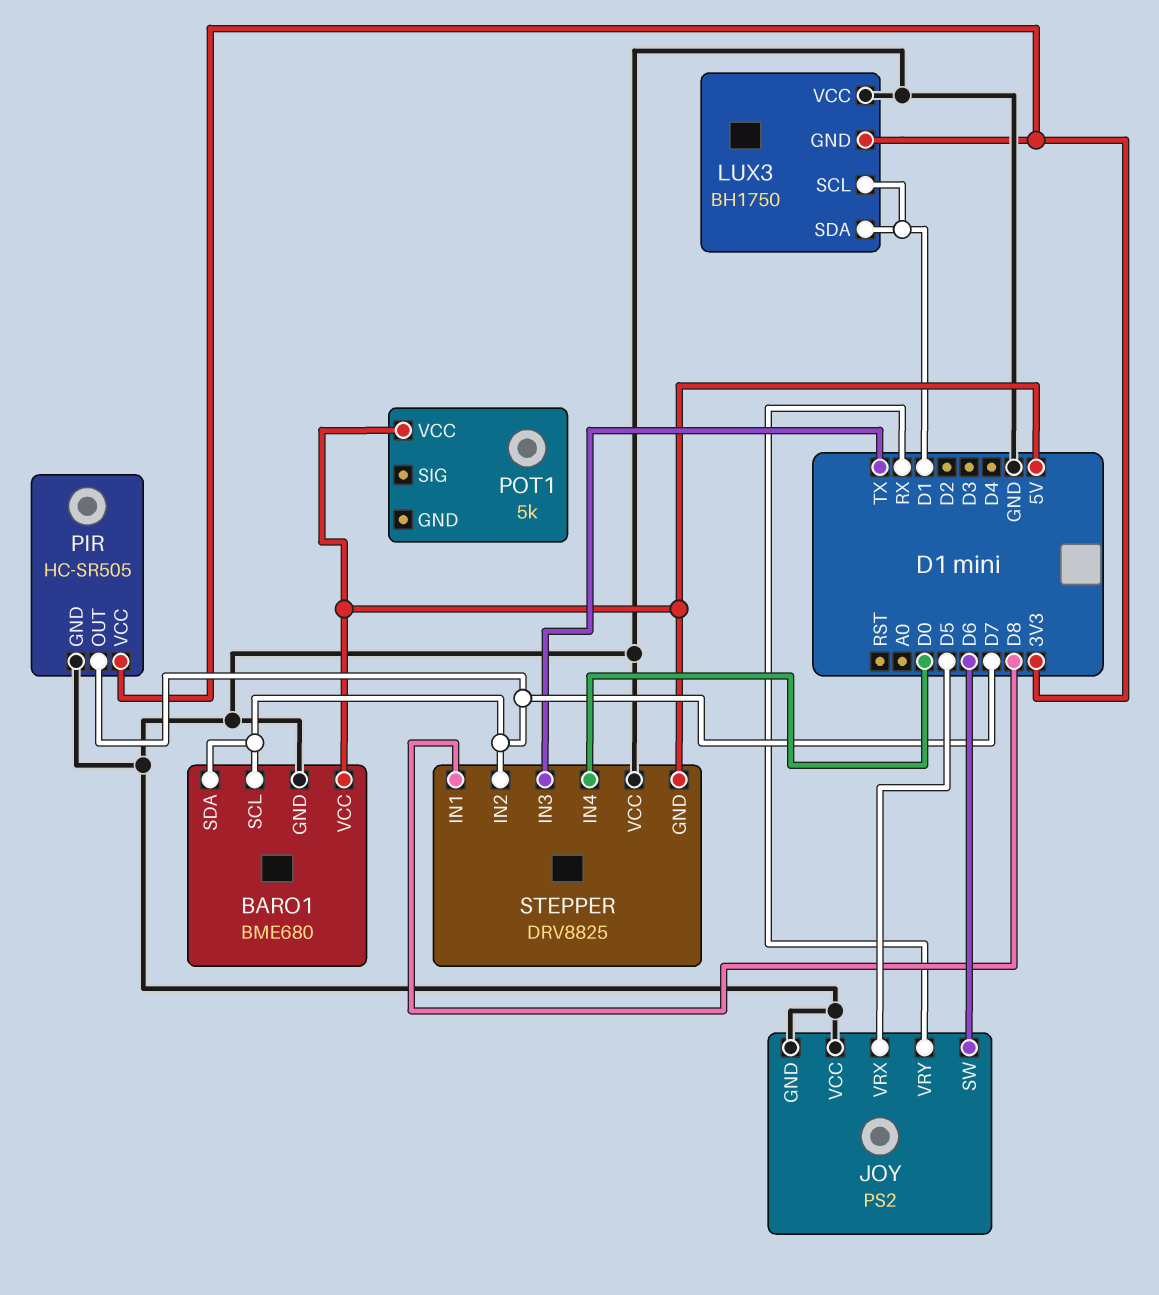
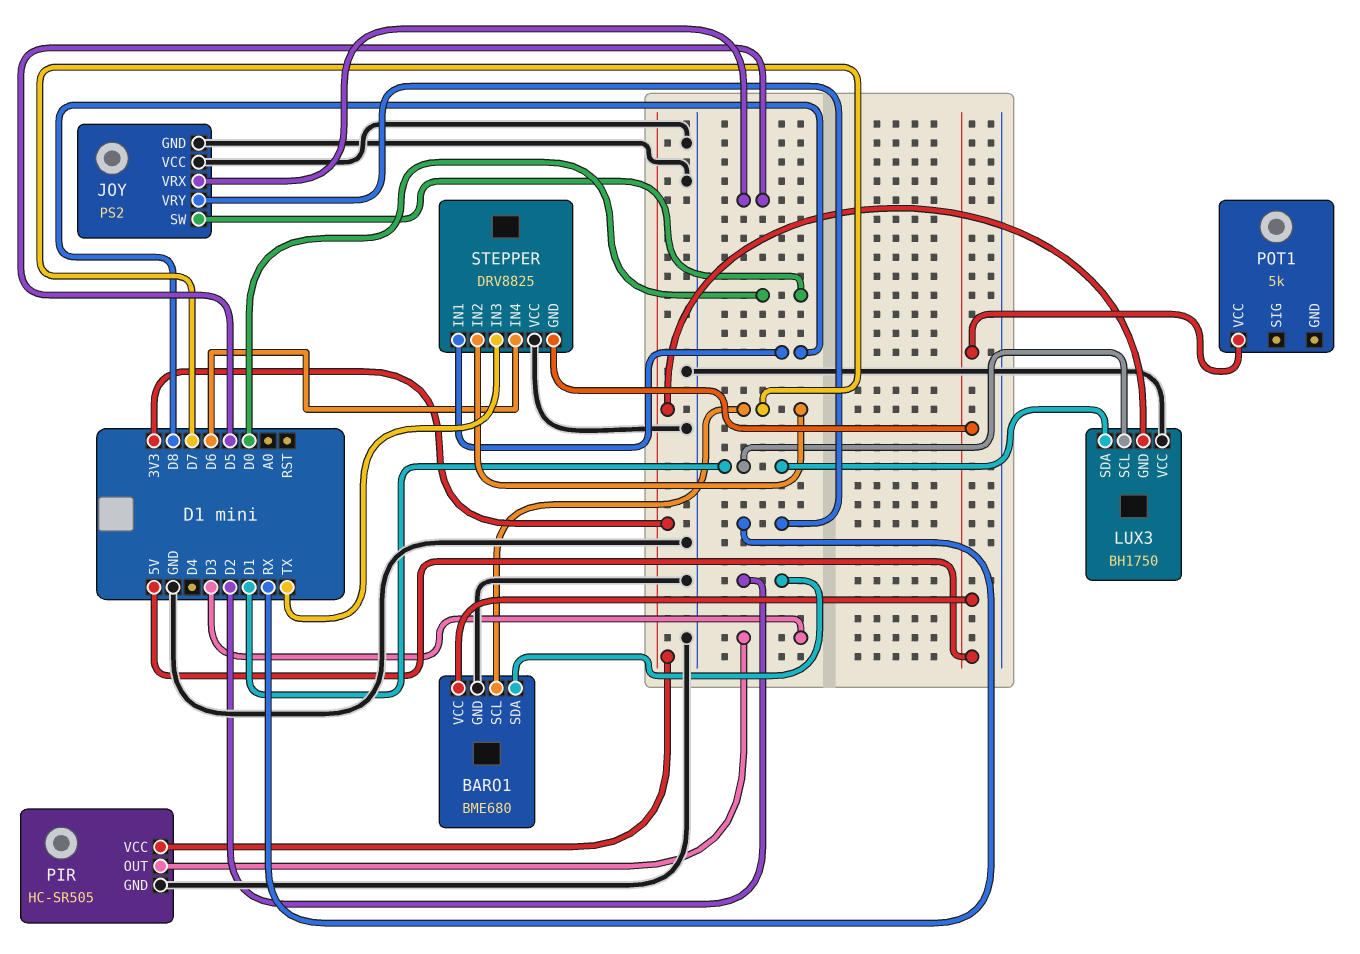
BARO1 pin SDA: D7 -> D2
JOY pin SW: D6 -> D0
PIR pin OUT: D7 -> D3
STEPPER pin IN4: D0 -> D6

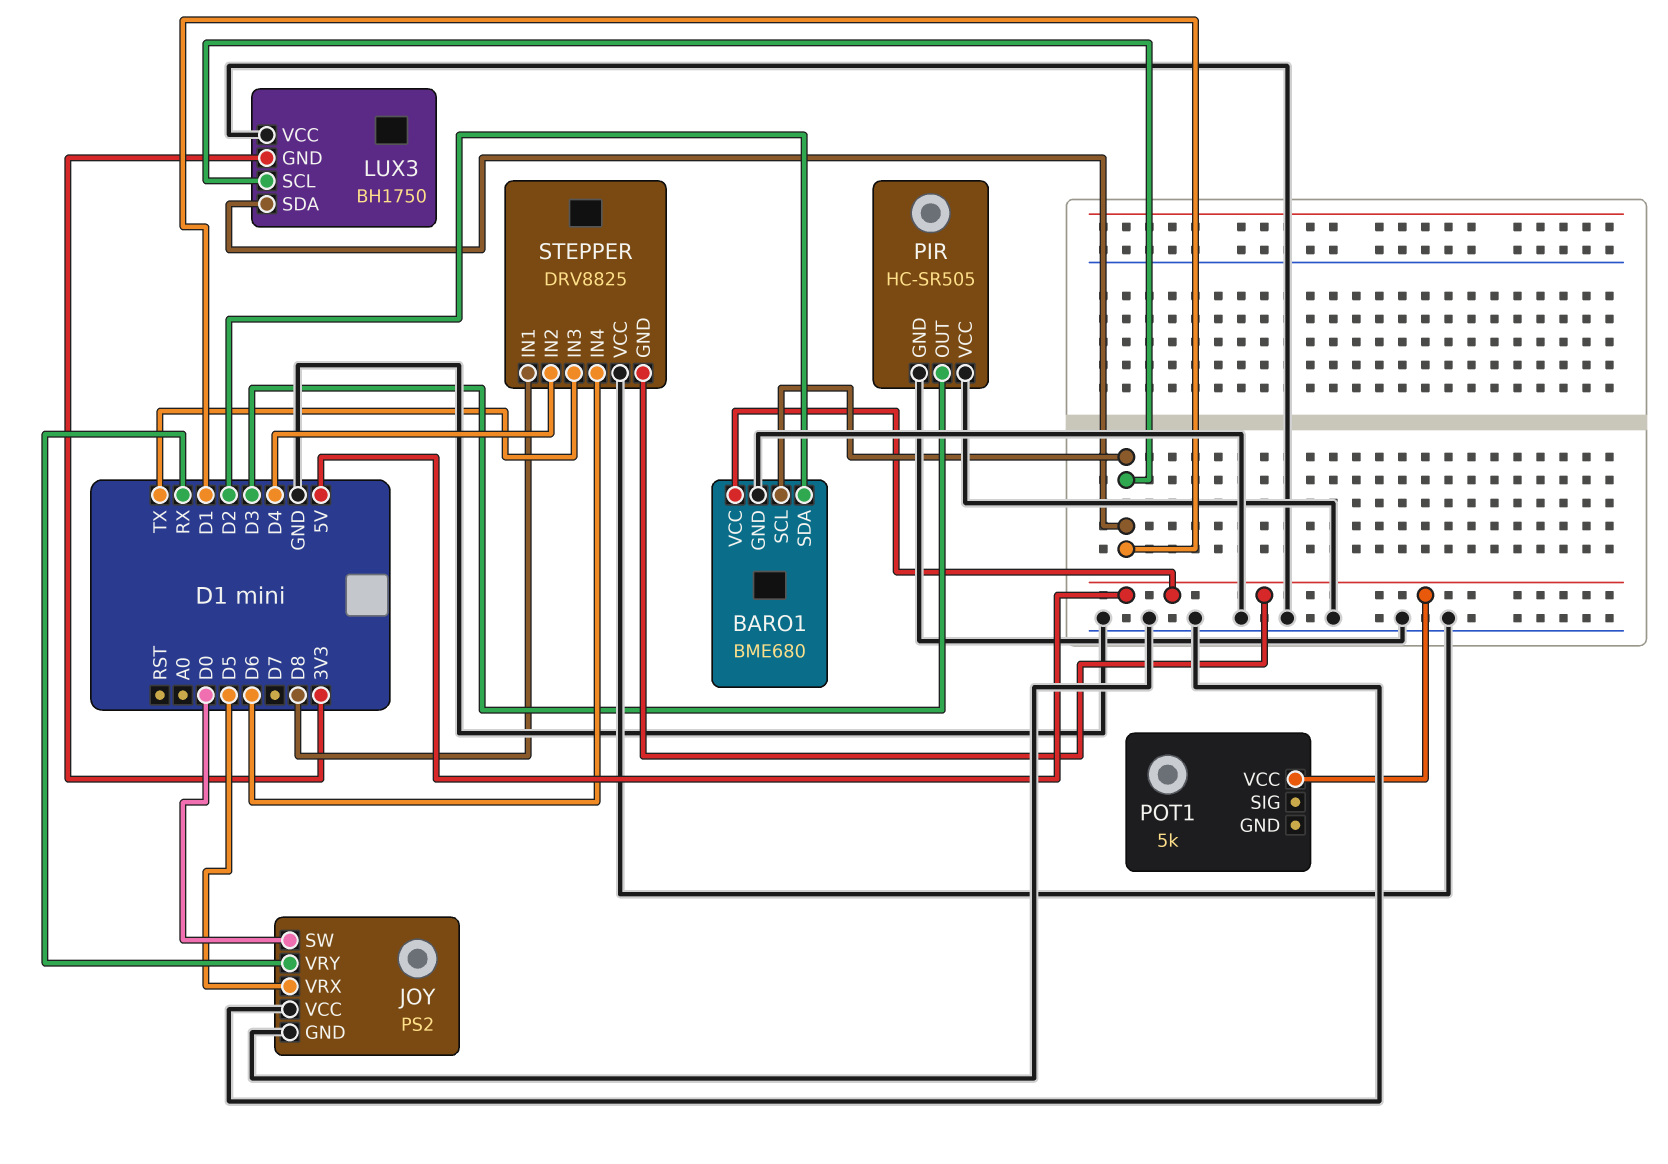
BARO1 pin SCL: D7 -> D1
PIR pin VCC: 3V3 -> GND
STEPPER pin IN2: D7 -> D4

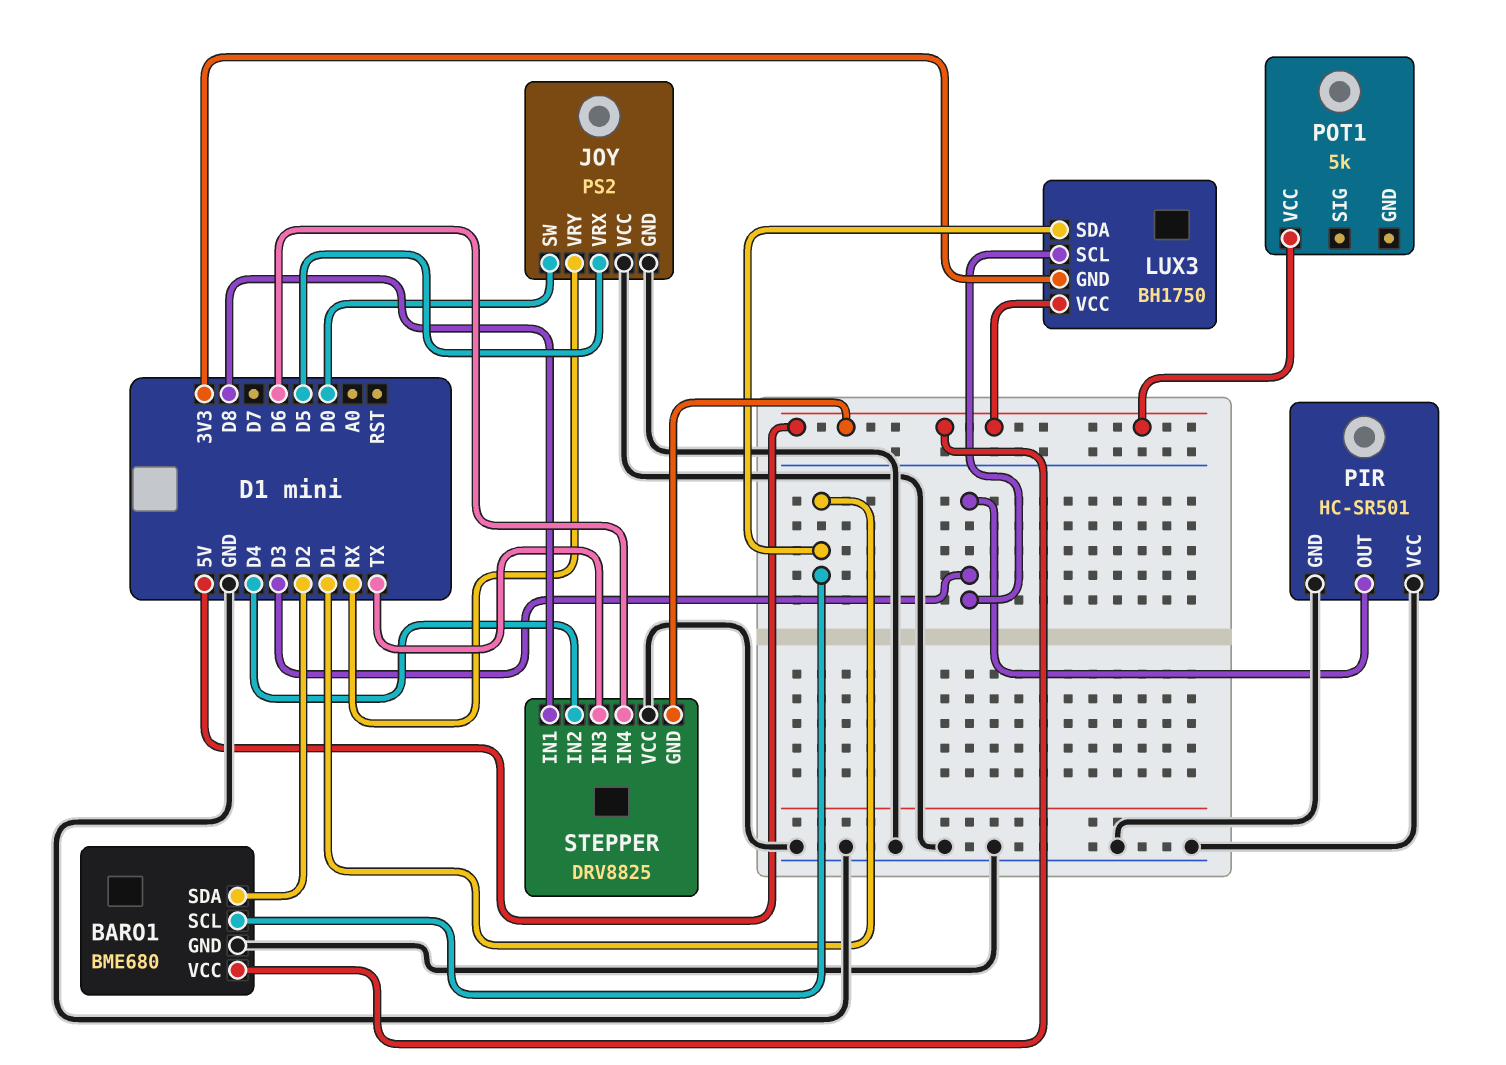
LUX3 pin SCL: D1 -> D3
LUX3 pin VCC: GND -> 5V
PIR: HC-SR505 -> HC-SR501

